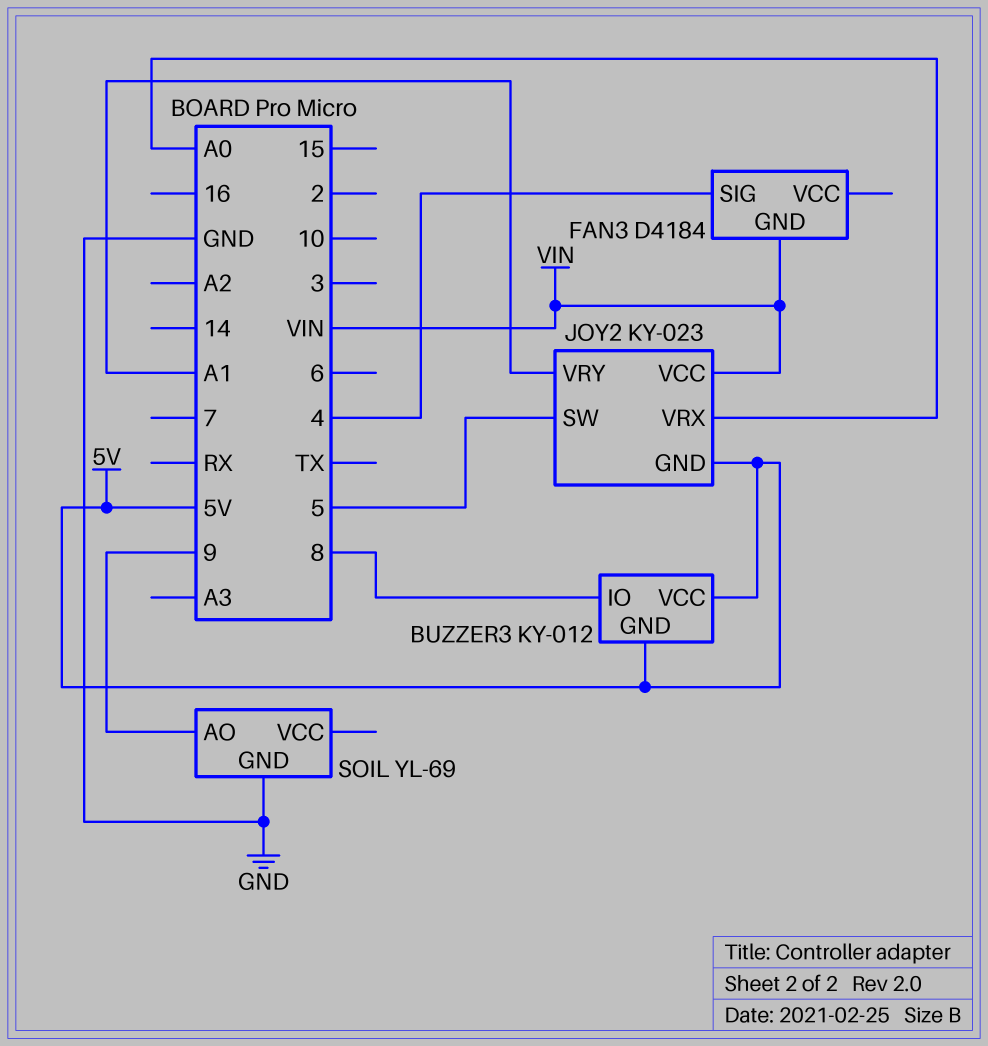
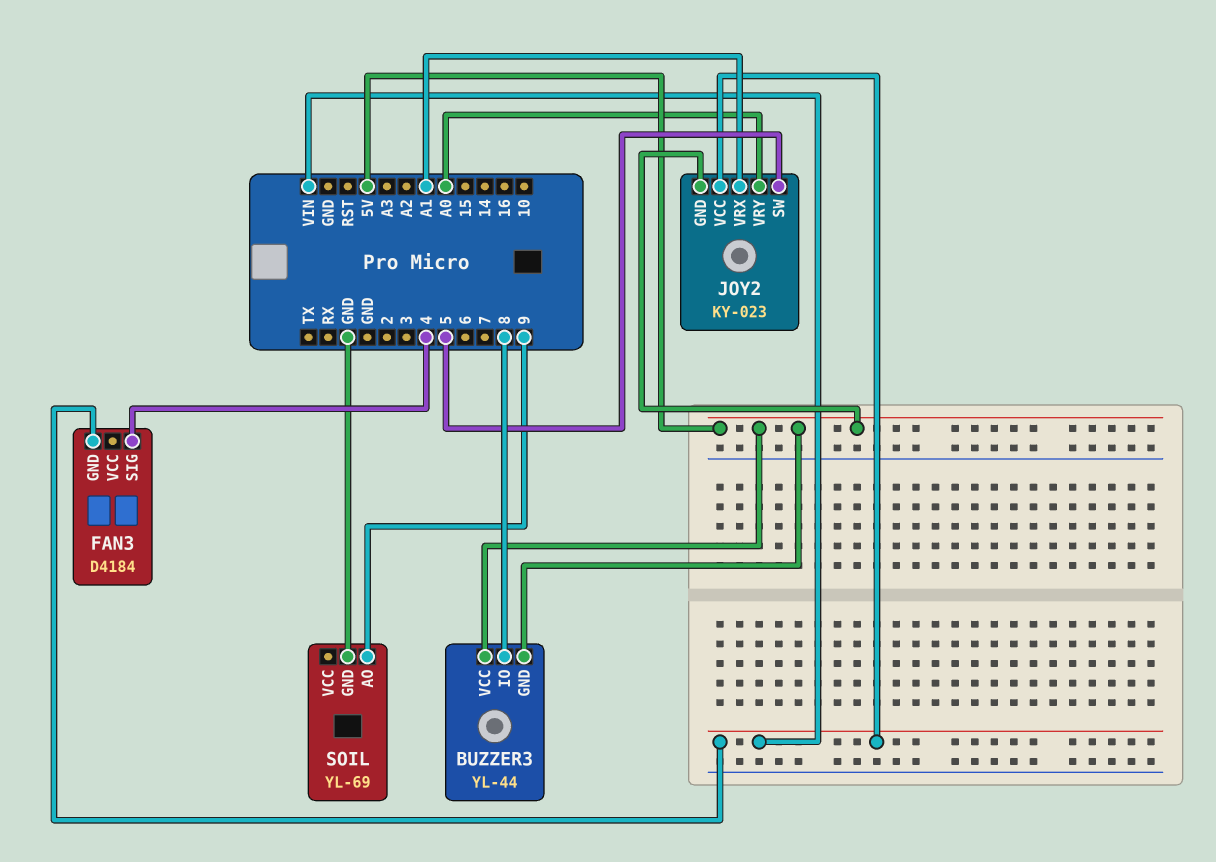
BUZZER3: KY-012 -> YL-44
JOY2 pin VRX: A0 -> A1
JOY2 pin VRY: A1 -> A0

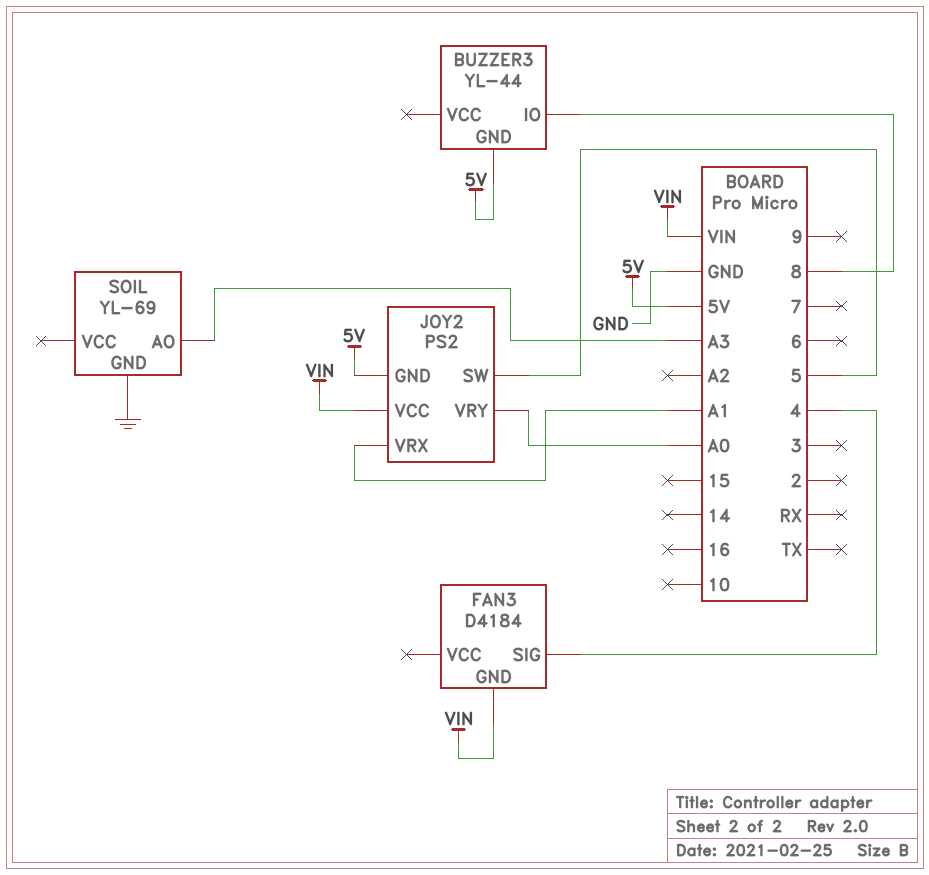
BUZZER3 pin VCC: 5V -> none
JOY2: KY-023 -> PS2
SOIL pin AO: 9 -> A3

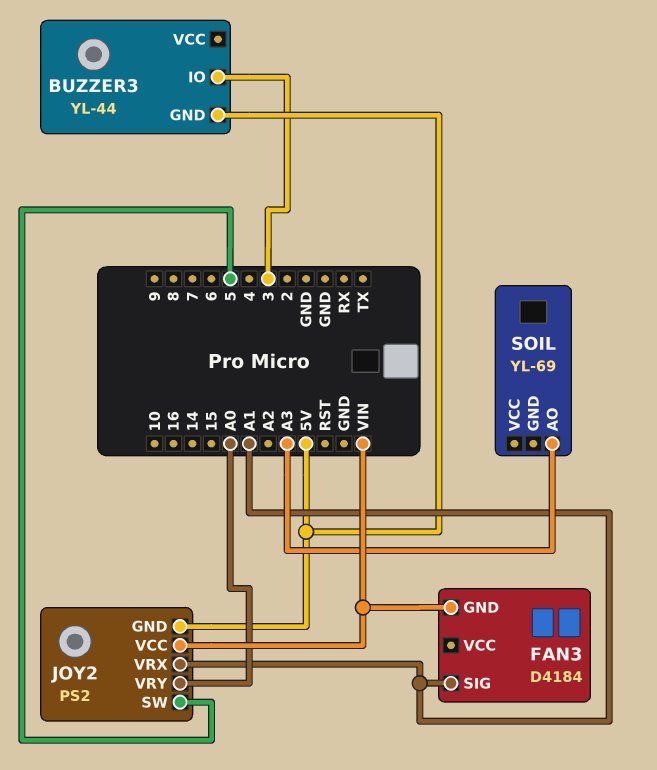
BUZZER3 pin IO: 8 -> 3
FAN3 pin SIG: 4 -> A1
SOIL pin GND: GND -> none

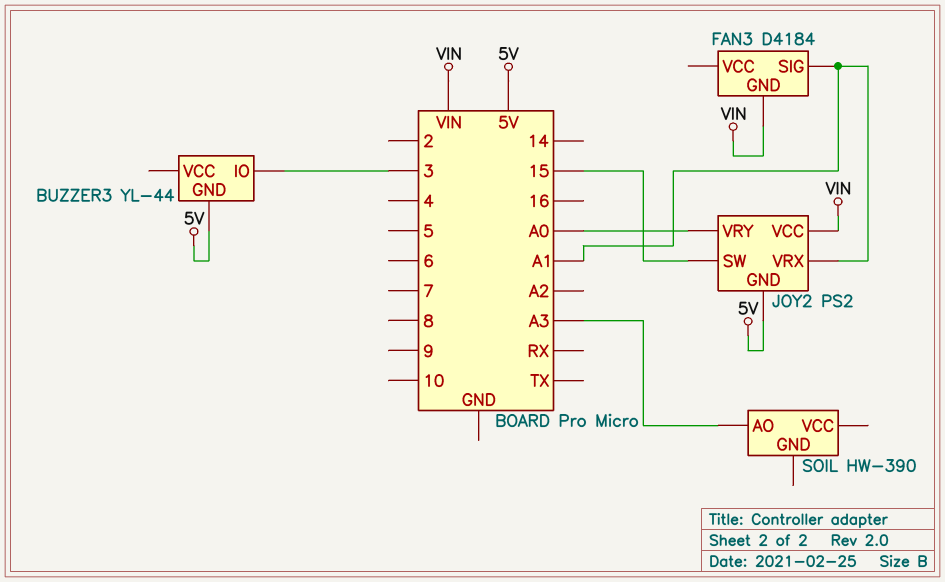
JOY2 pin SW: 5 -> 15
SOIL: YL-69 -> HW-390

